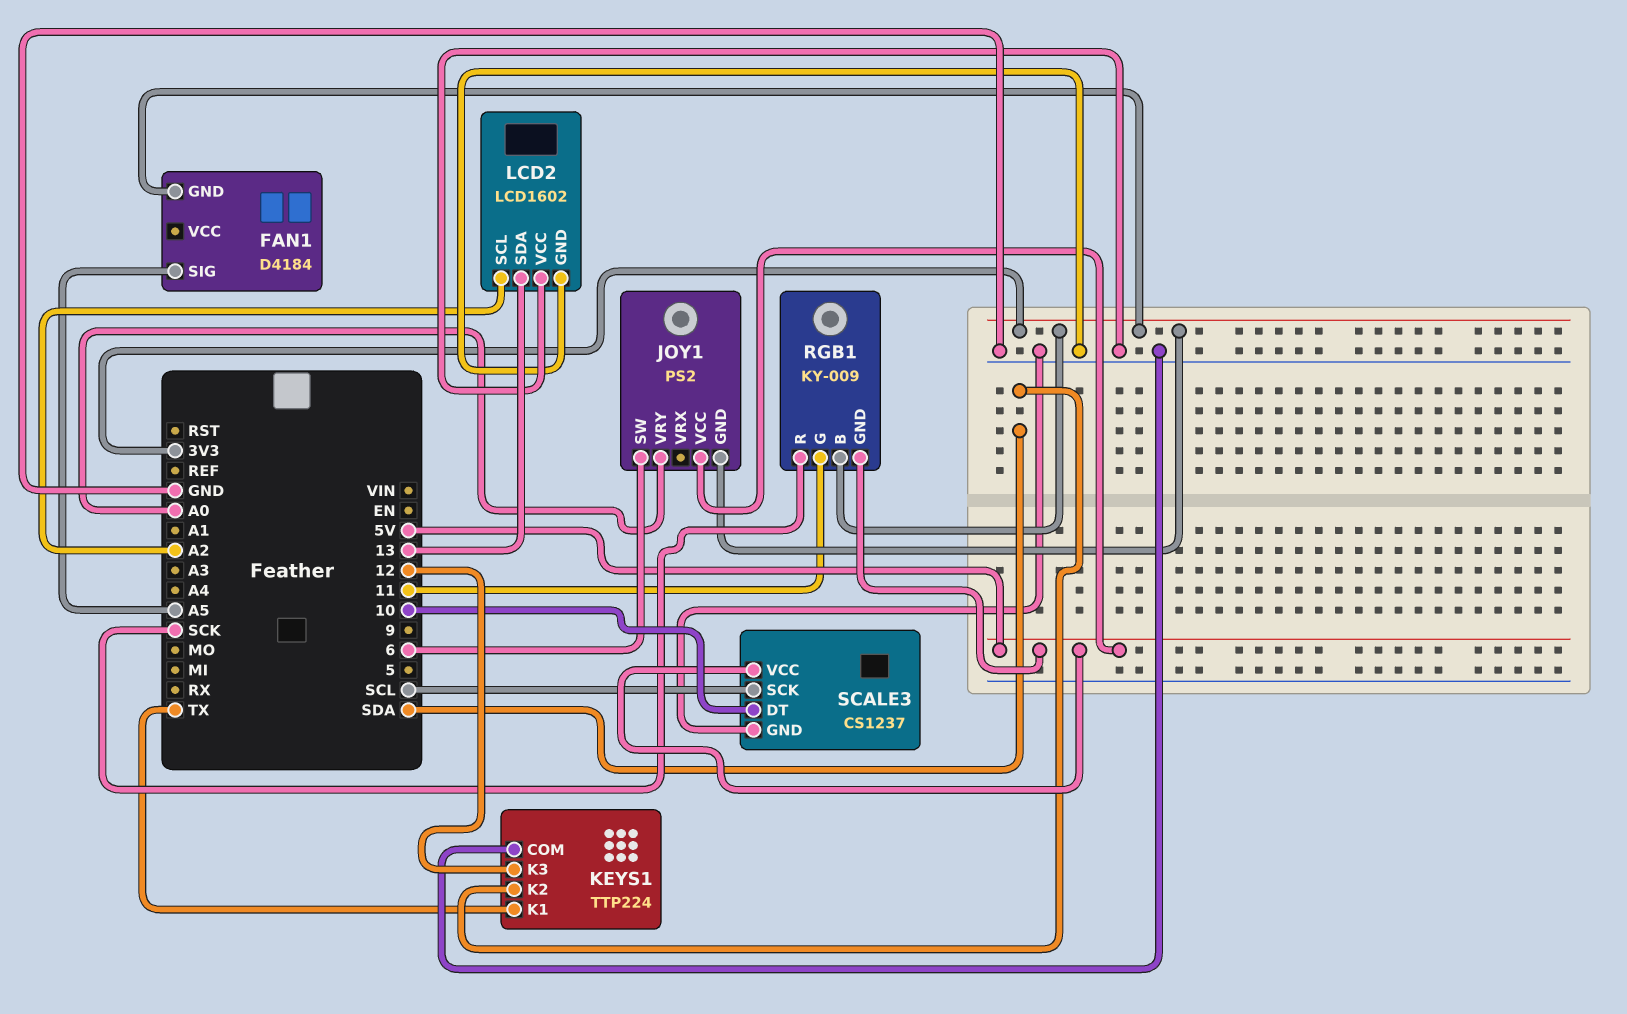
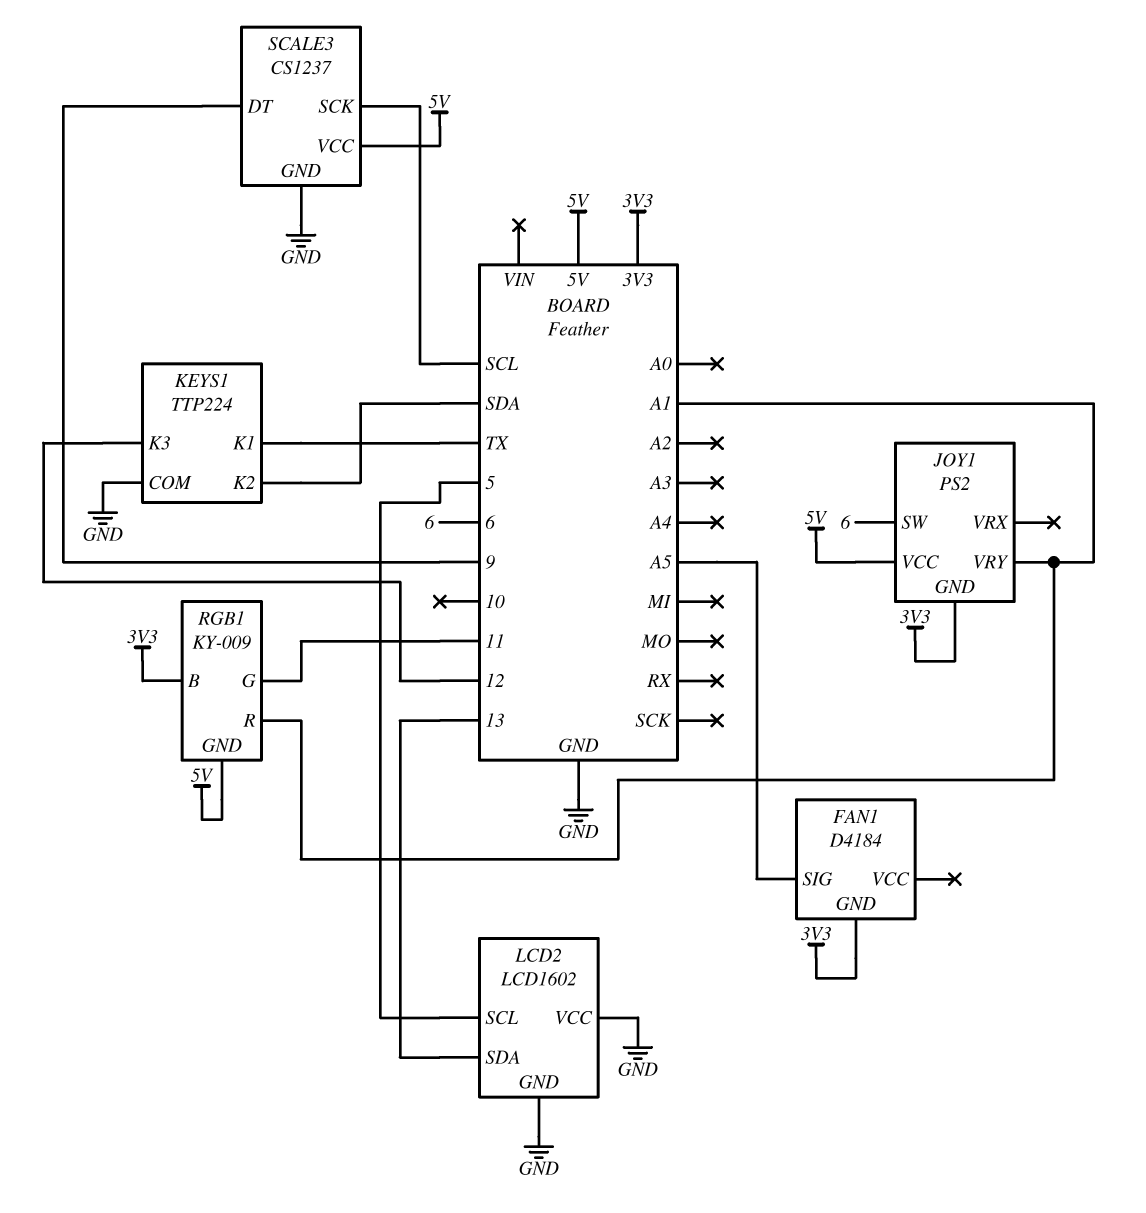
JOY1 pin VRY: A0 -> A1
LCD2 pin SCL: A2 -> 5
RGB1 pin R: SCK -> A1
SCALE3 pin DT: 10 -> 9

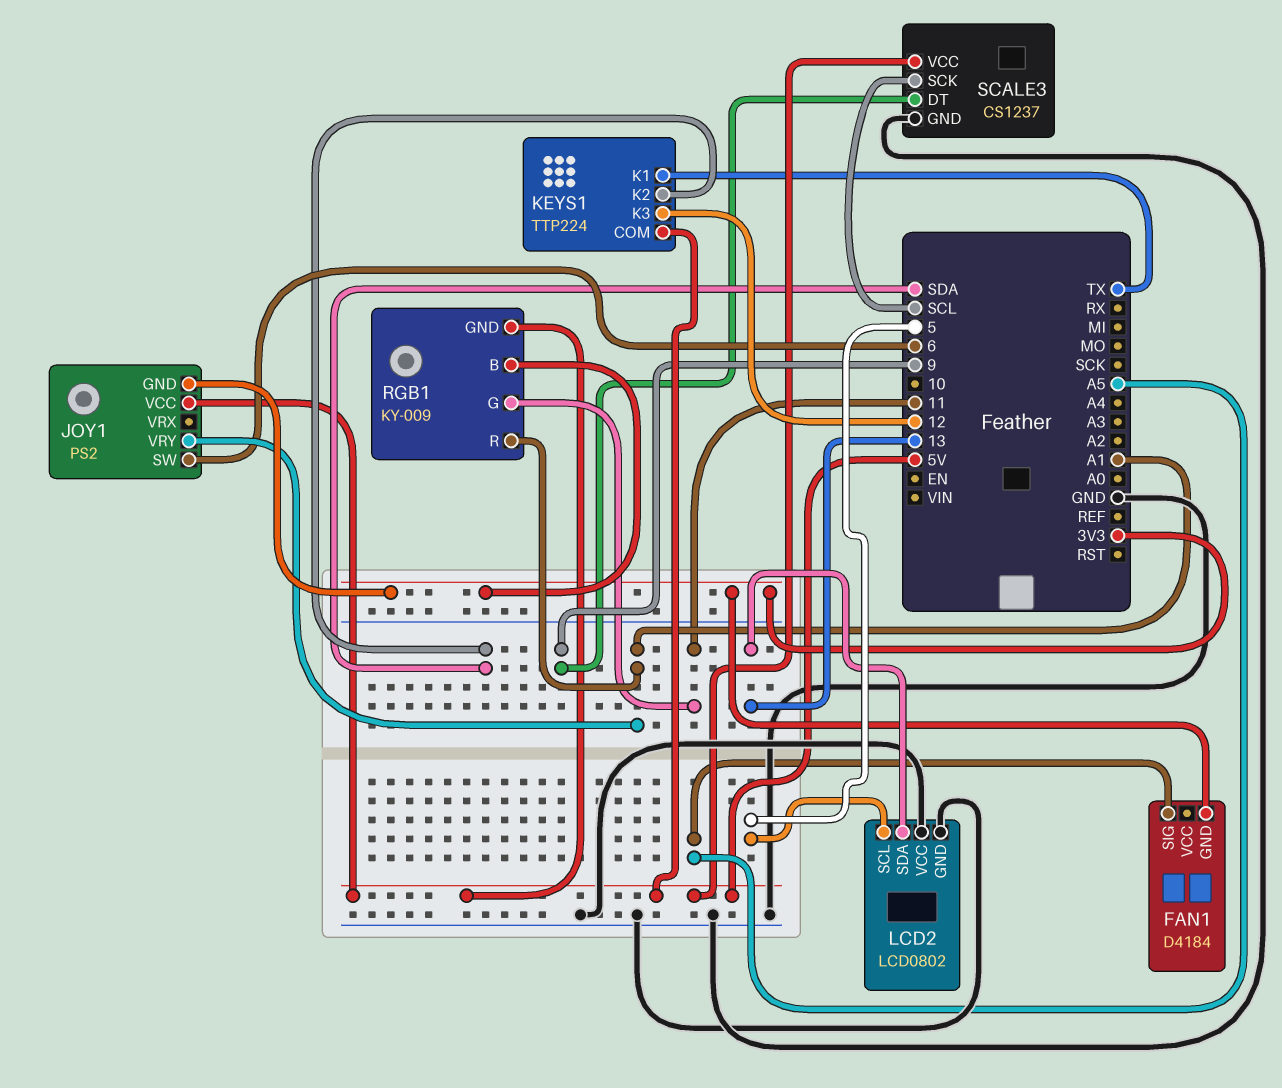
KEYS1 pin COM: GND -> 5V
LCD2: LCD1602 -> LCD0802

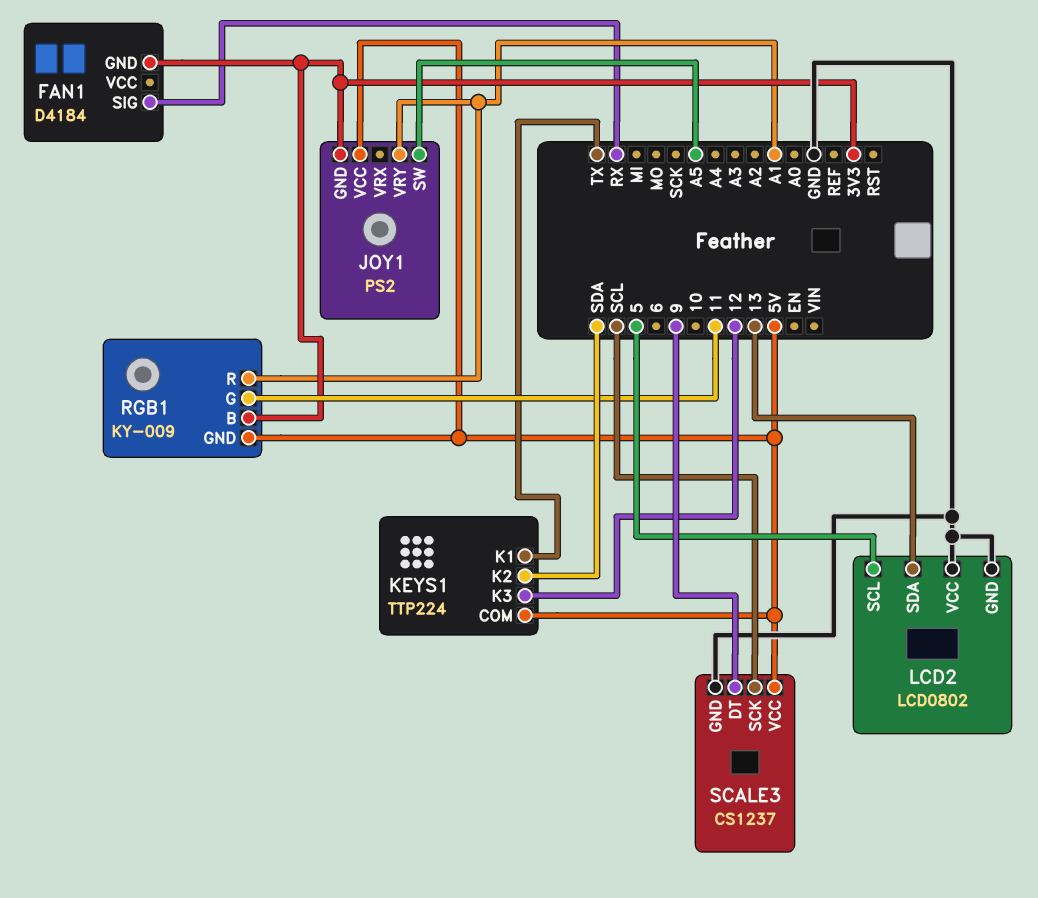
FAN1 pin SIG: A5 -> RX
JOY1 pin SW: 6 -> A5

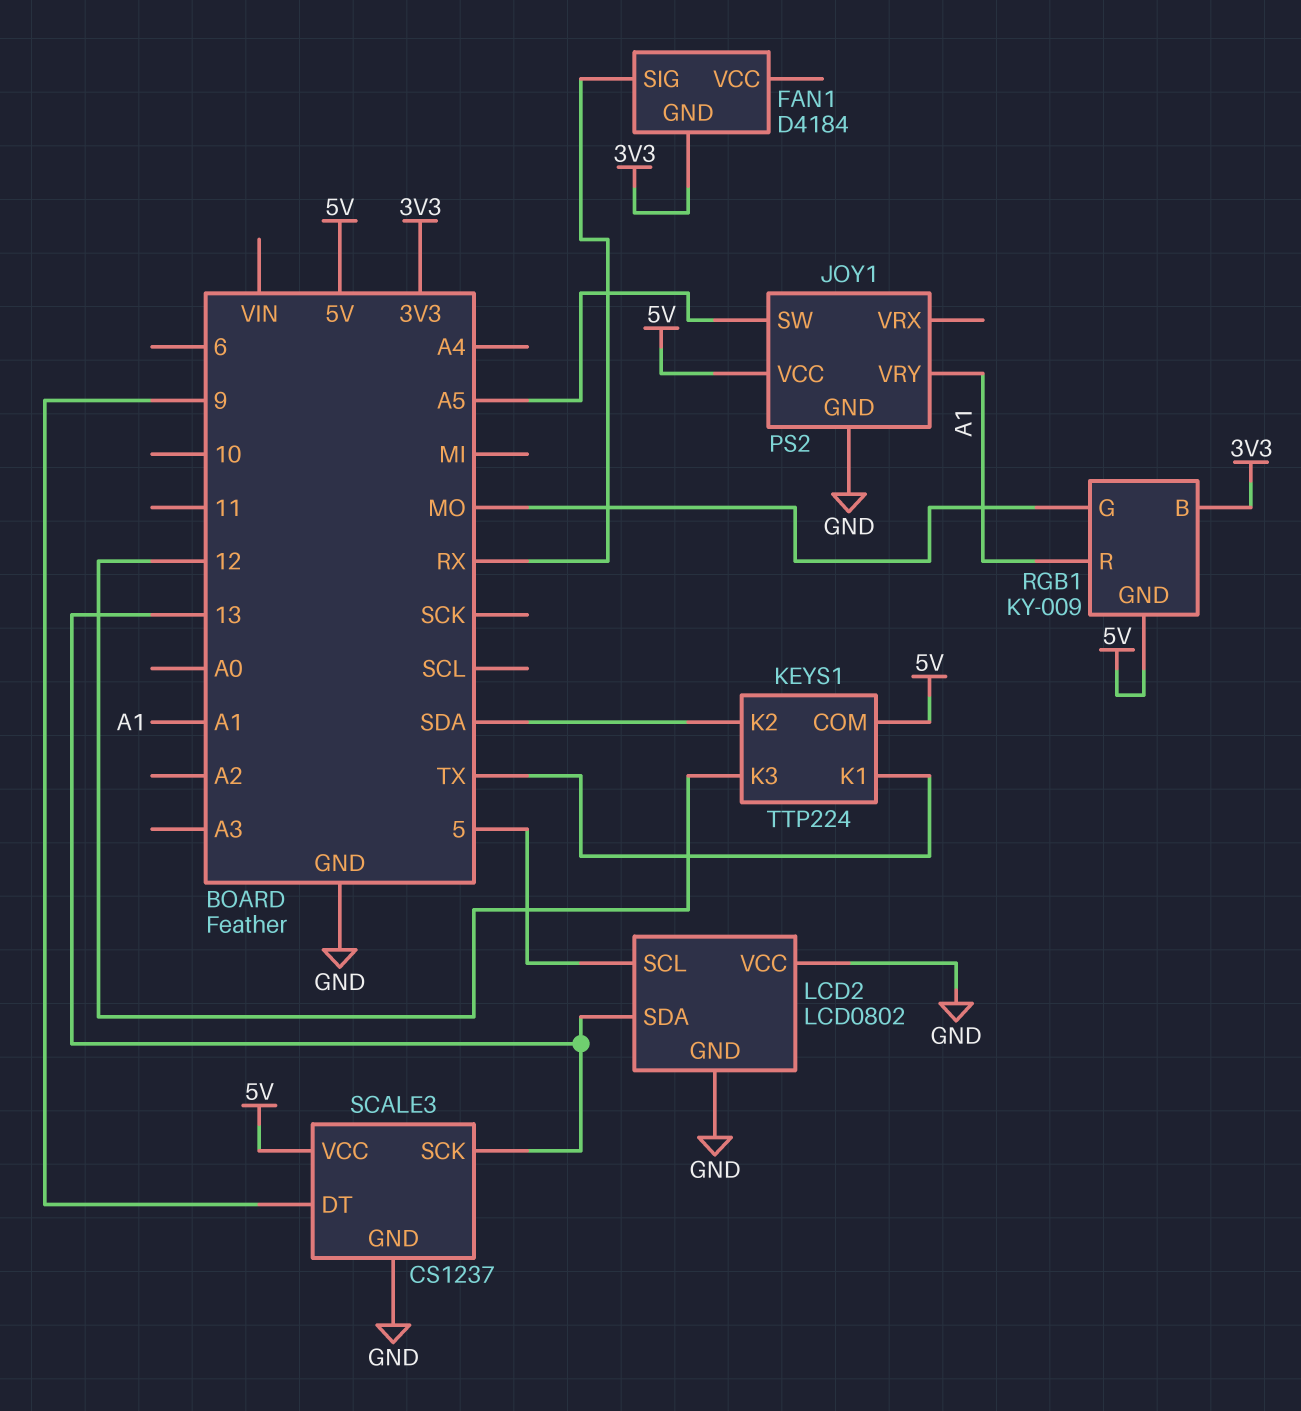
JOY1 pin GND: 3V3 -> GND
RGB1 pin G: 11 -> MO
SCALE3 pin SCK: SCL -> 13

